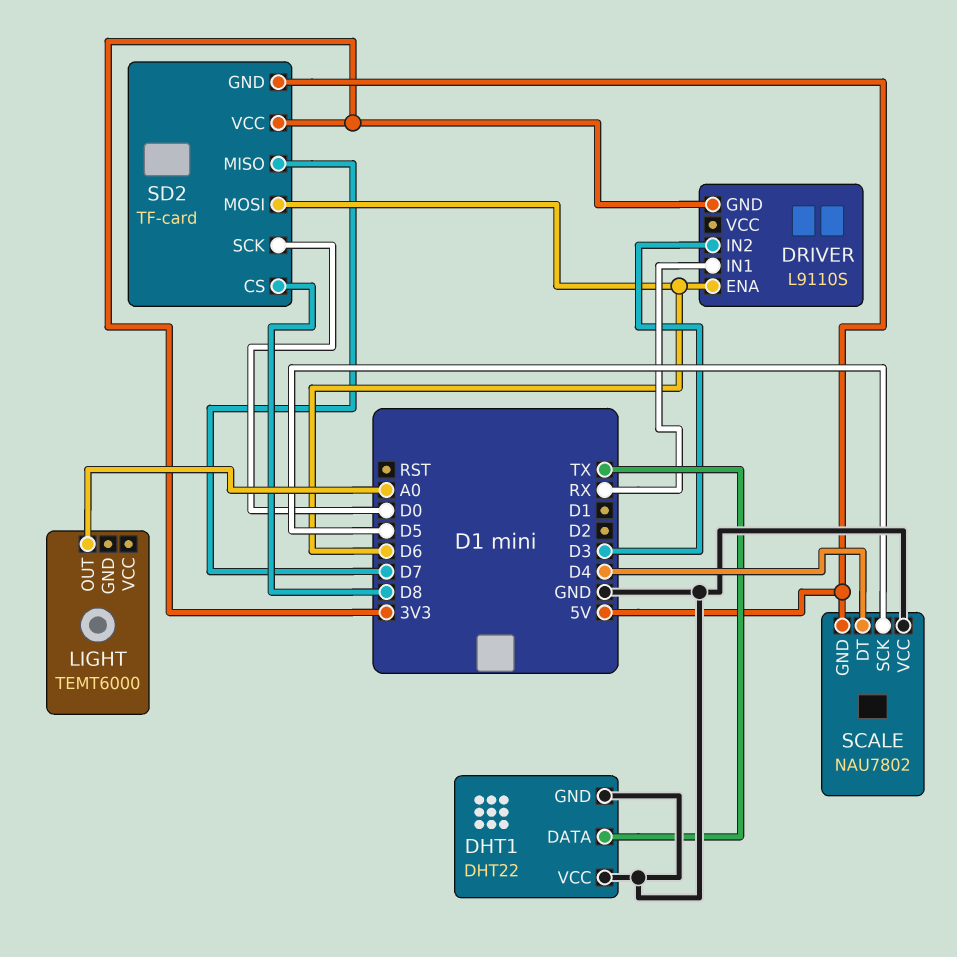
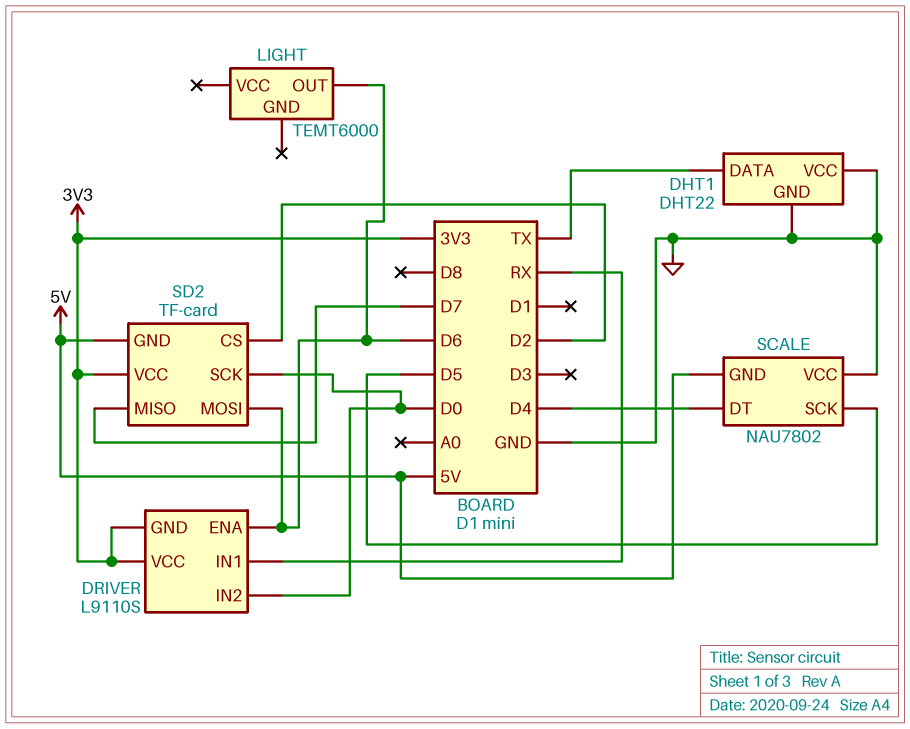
DRIVER pin IN2: D3 -> D0
DRIVER pin VCC: none -> 3V3
LIGHT pin OUT: A0 -> D6
SD2 pin CS: D8 -> D2

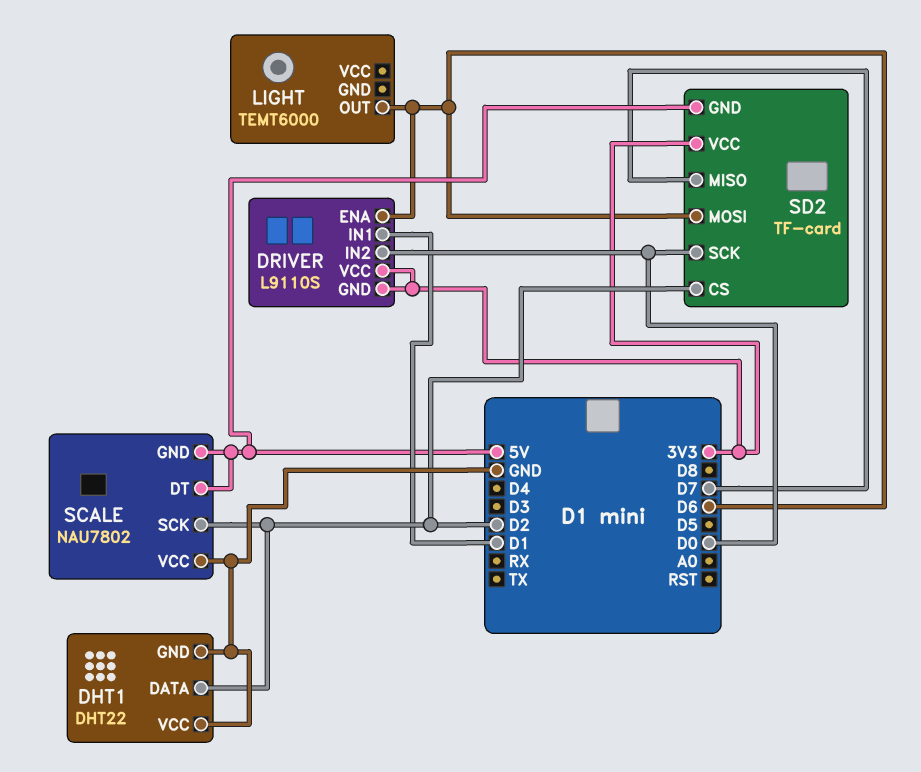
DHT1 pin DATA: TX -> D2
DRIVER pin IN1: RX -> D1
SCALE pin DT: D4 -> 5V
SCALE pin SCK: D5 -> D2

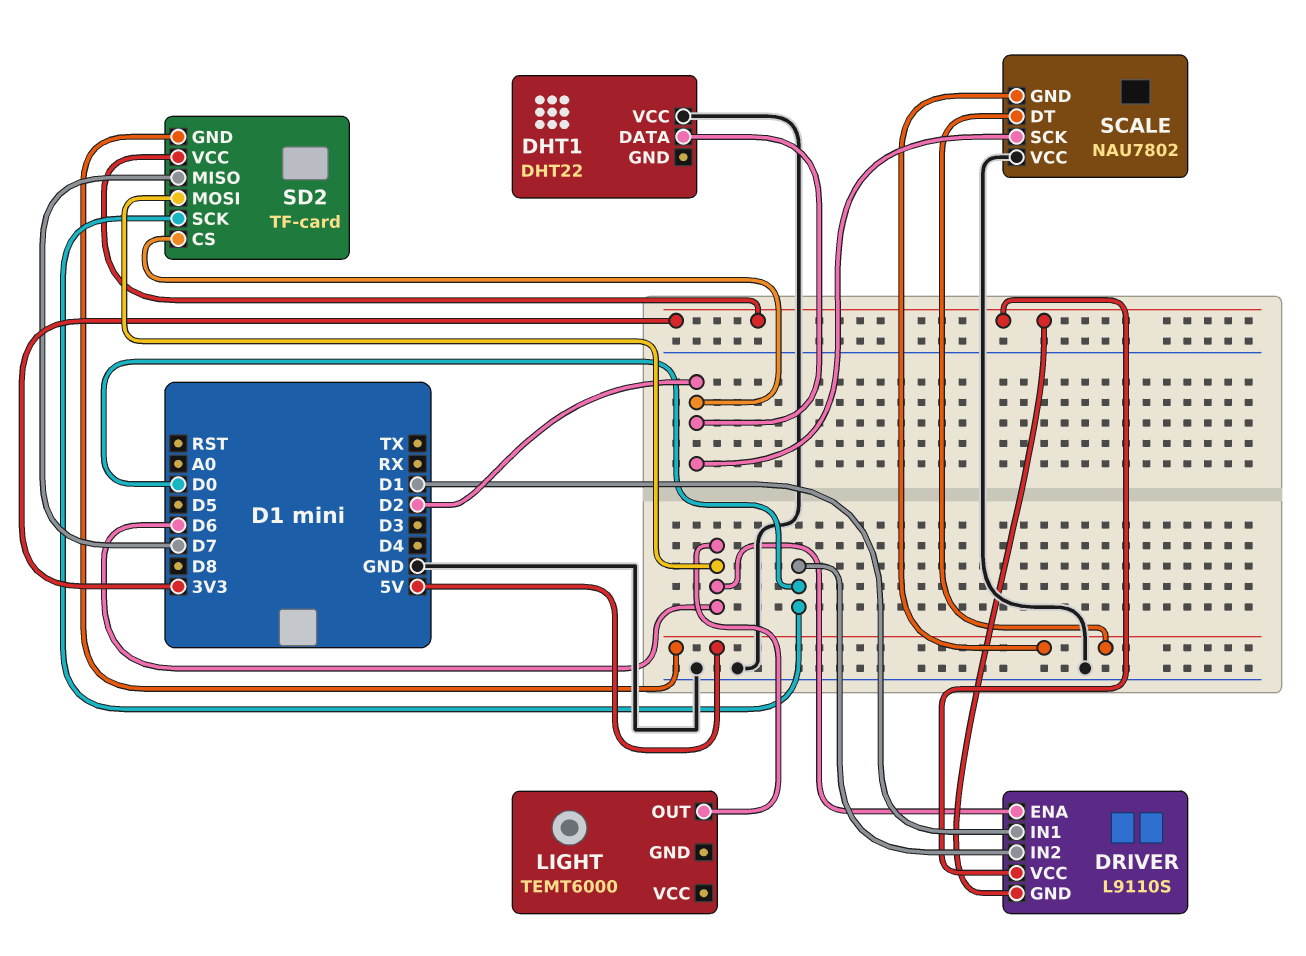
DHT1 pin GND: GND -> none

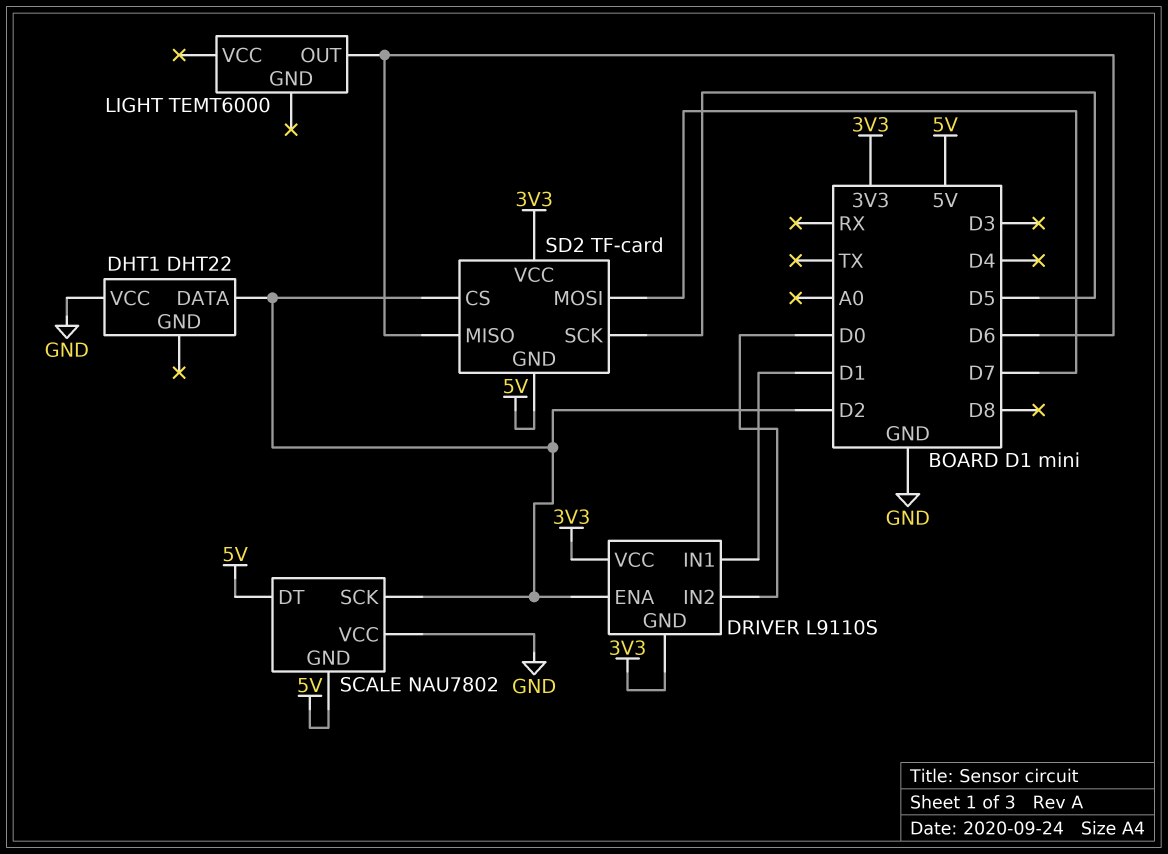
DRIVER pin ENA: D6 -> D2
SD2 pin MISO: D7 -> D6
SD2 pin MOSI: D6 -> D7
SD2 pin SCK: D0 -> D5

